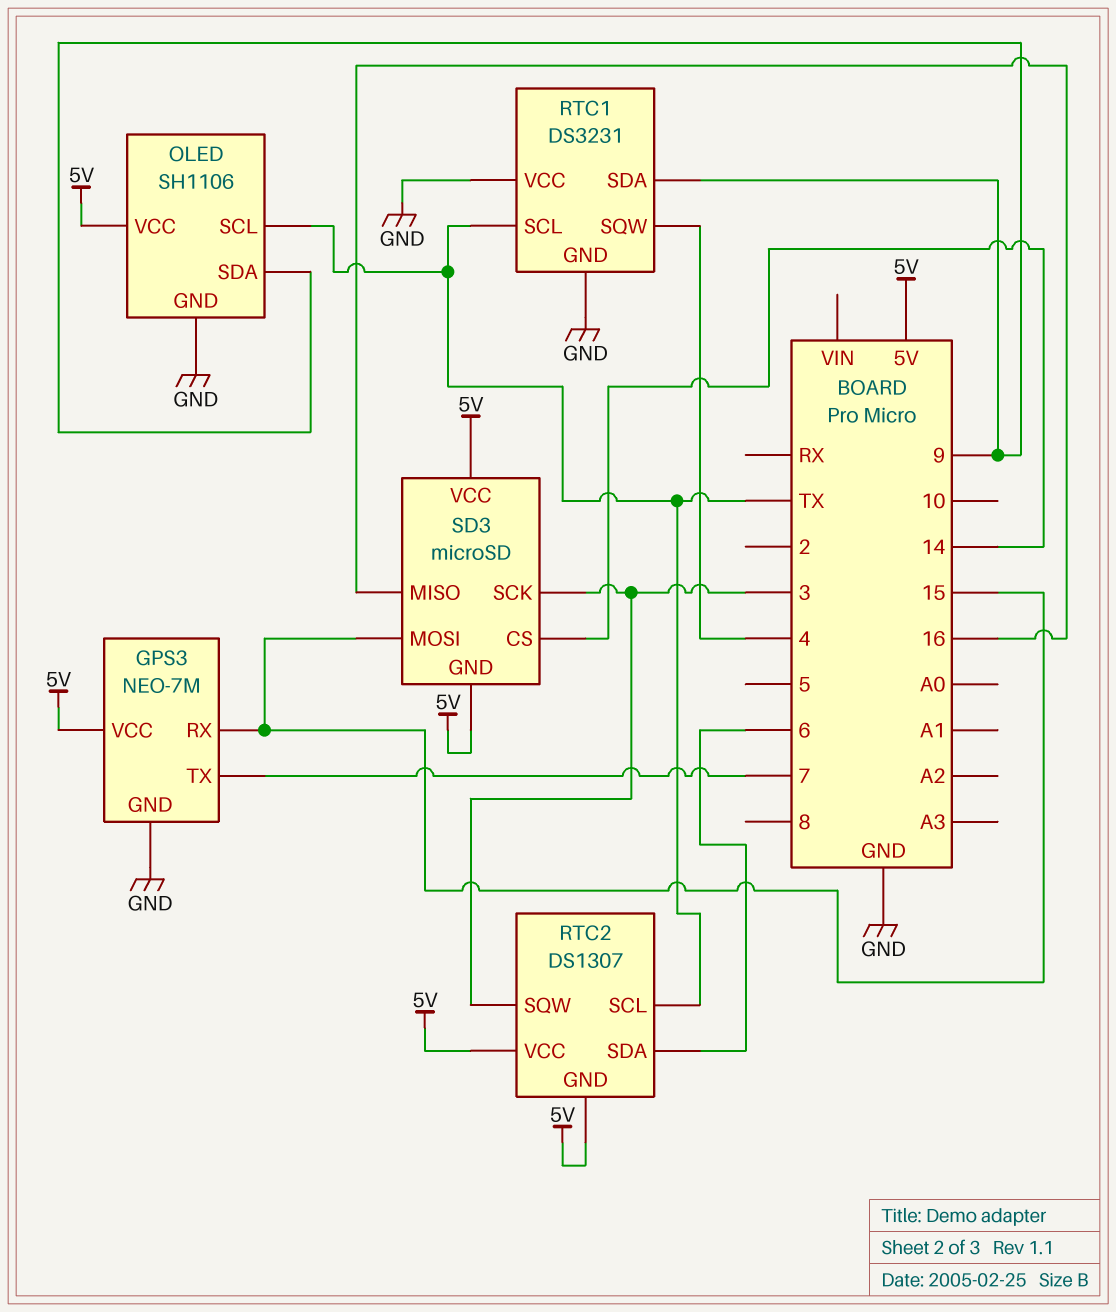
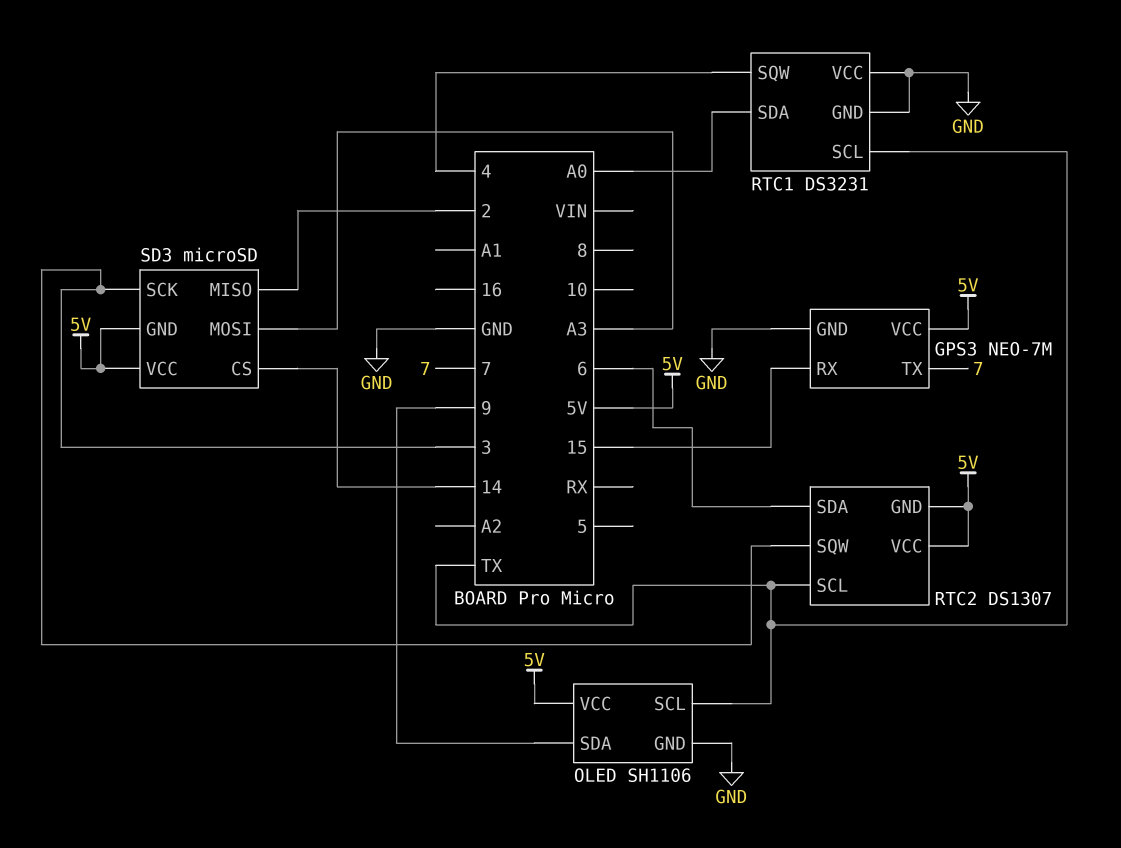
RTC1 pin SDA: 9 -> A0
SD3 pin MISO: 16 -> 2
SD3 pin MOSI: 15 -> A3

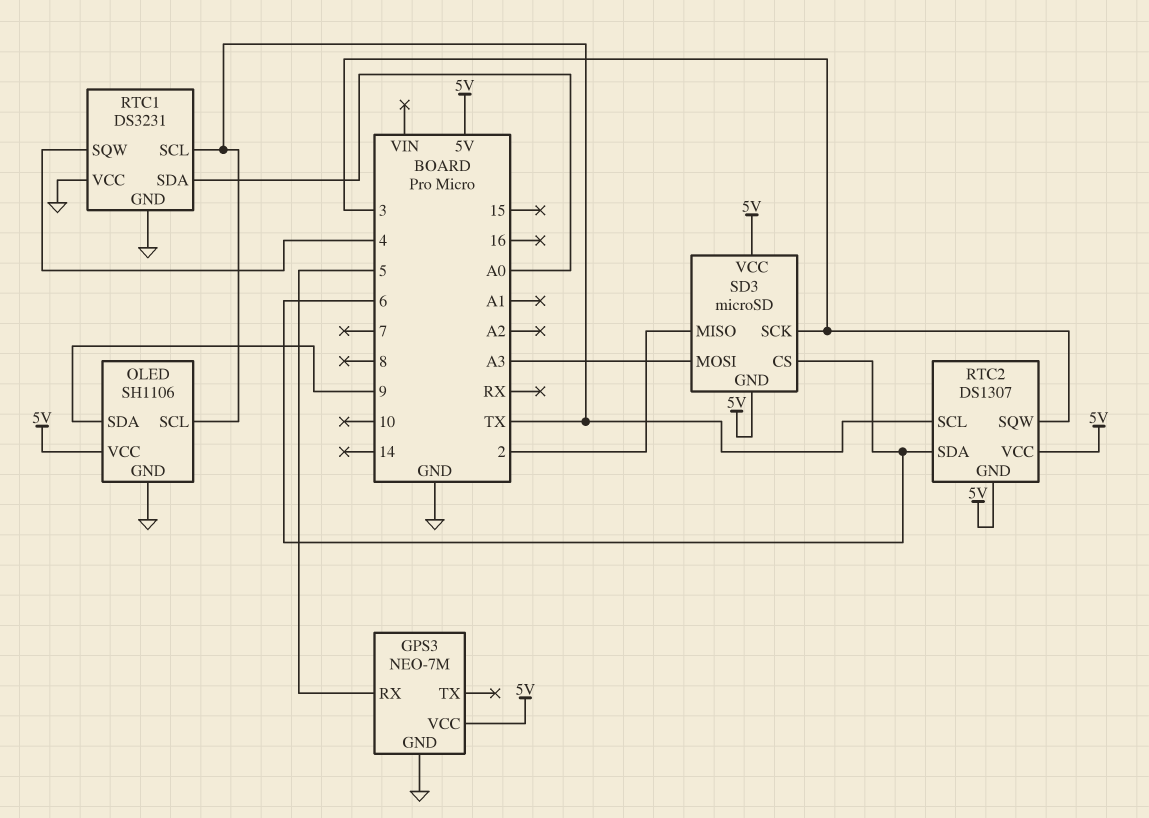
GPS3 pin RX: 15 -> 5
GPS3 pin TX: 7 -> none
SD3 pin CS: 14 -> 6

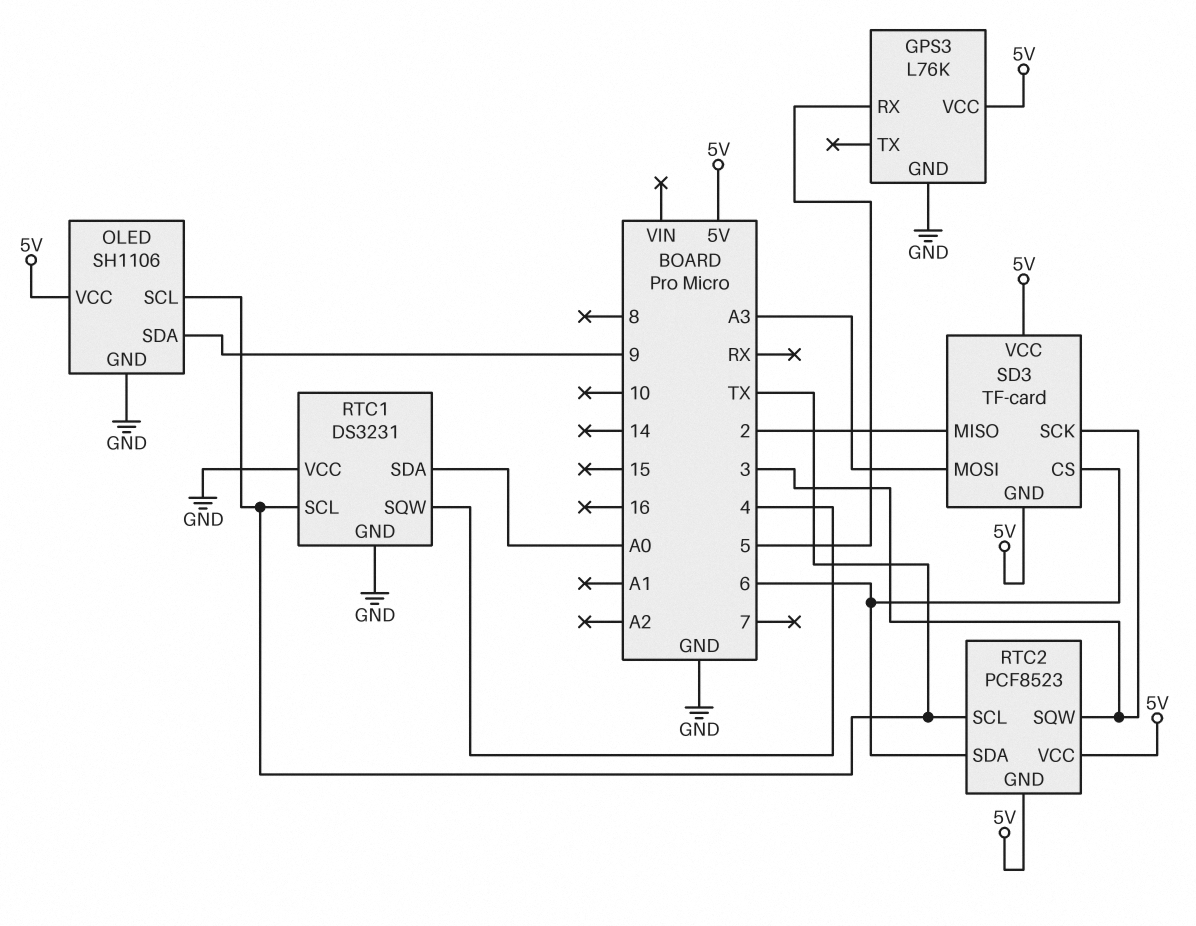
GPS3: NEO-7M -> L76K
RTC2: DS1307 -> PCF8523
SD3: microSD -> TF-card

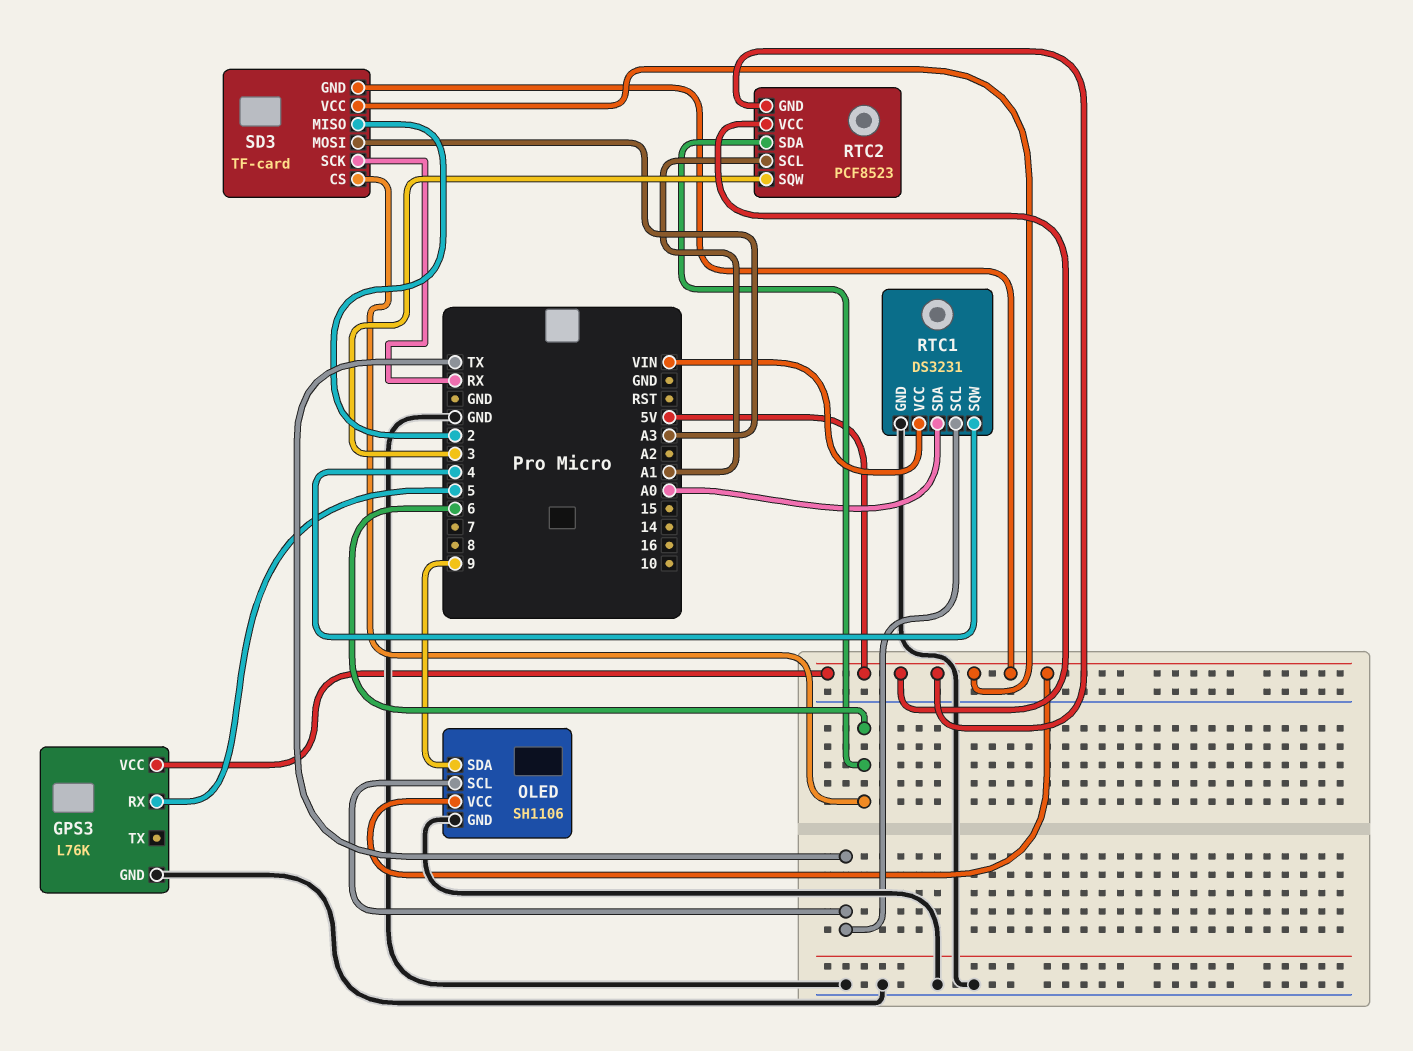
RTC1 pin VCC: GND -> VIN
RTC2 pin SCL: TX -> A1
SD3 pin SCK: 3 -> RX

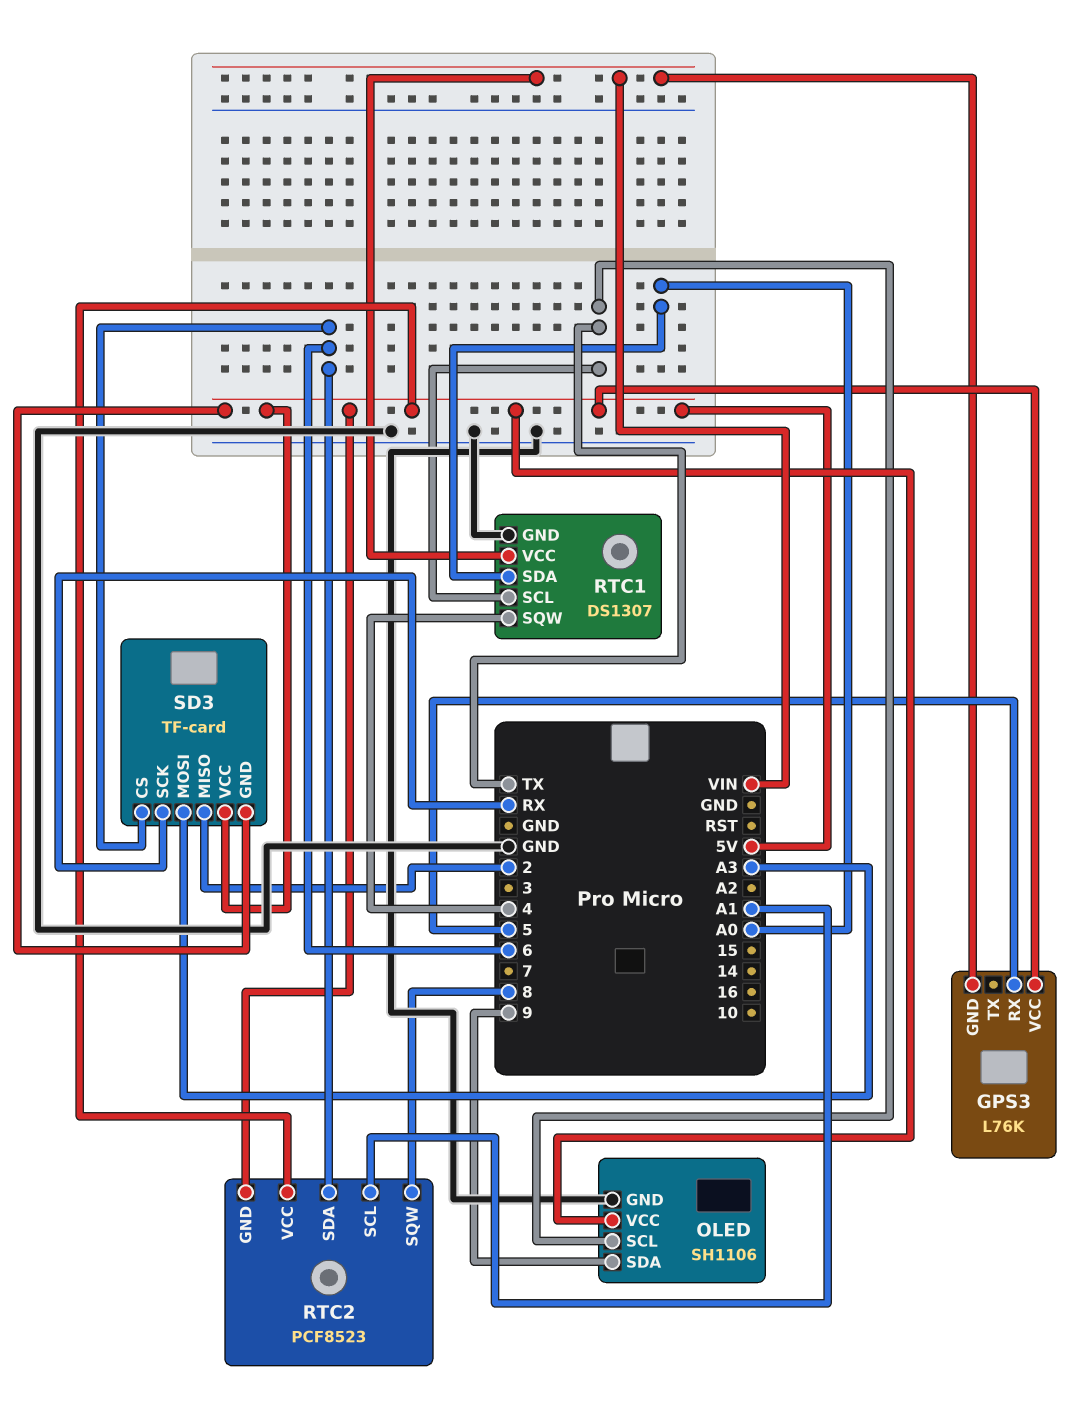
GPS3 pin GND: GND -> VIN
RTC1: DS3231 -> DS1307
RTC2 pin SQW: 3 -> 8

